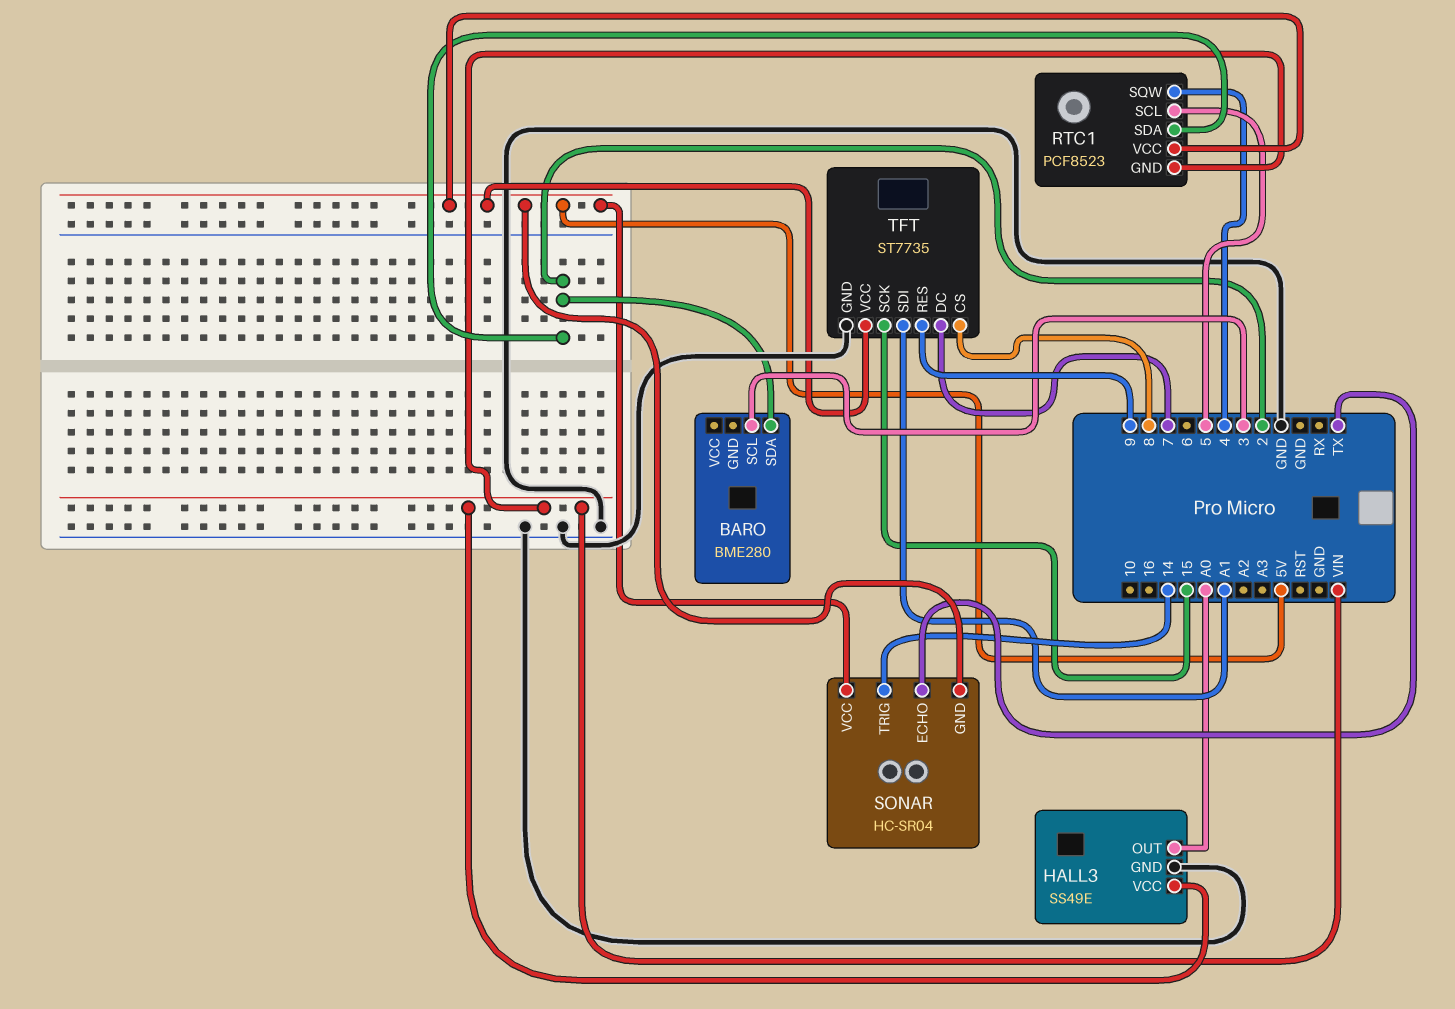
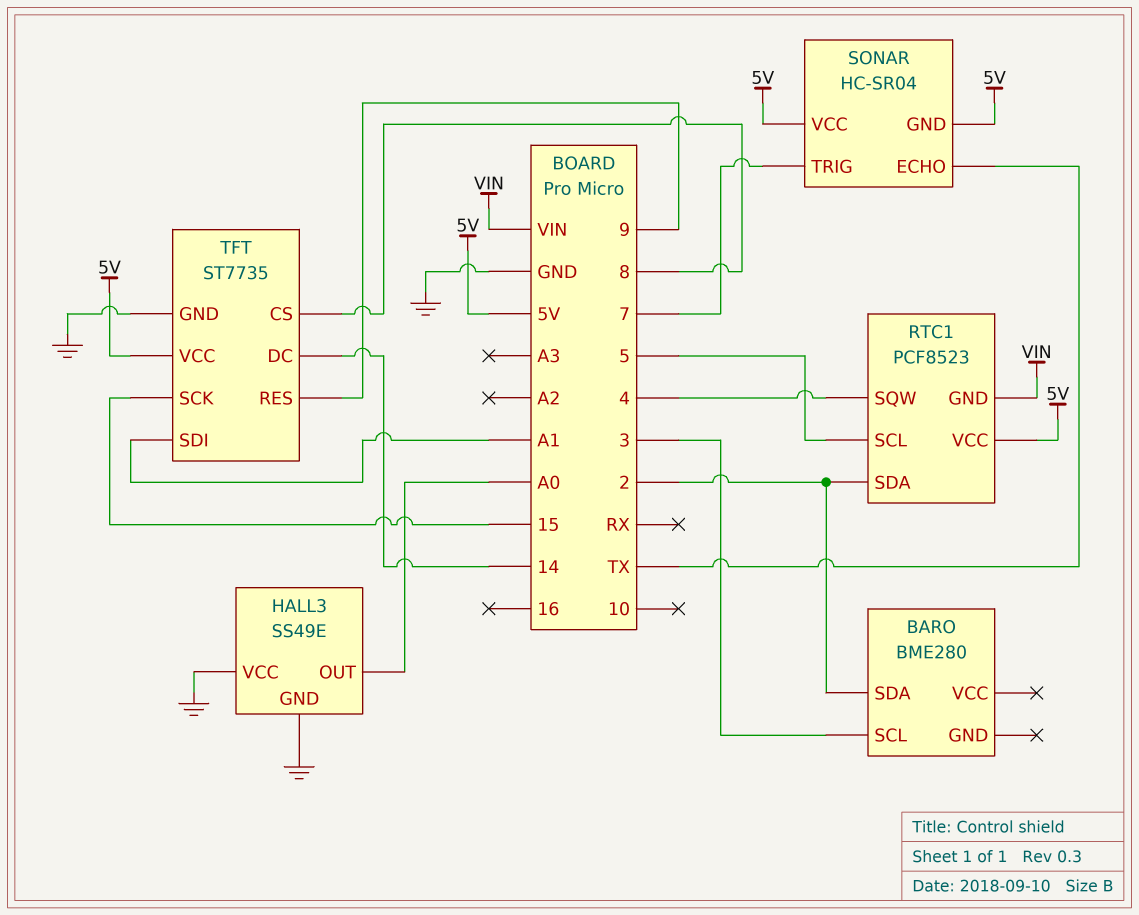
HALL3 pin VCC: VIN -> GND
SONAR pin TRIG: 14 -> 7
TFT pin DC: 7 -> 14

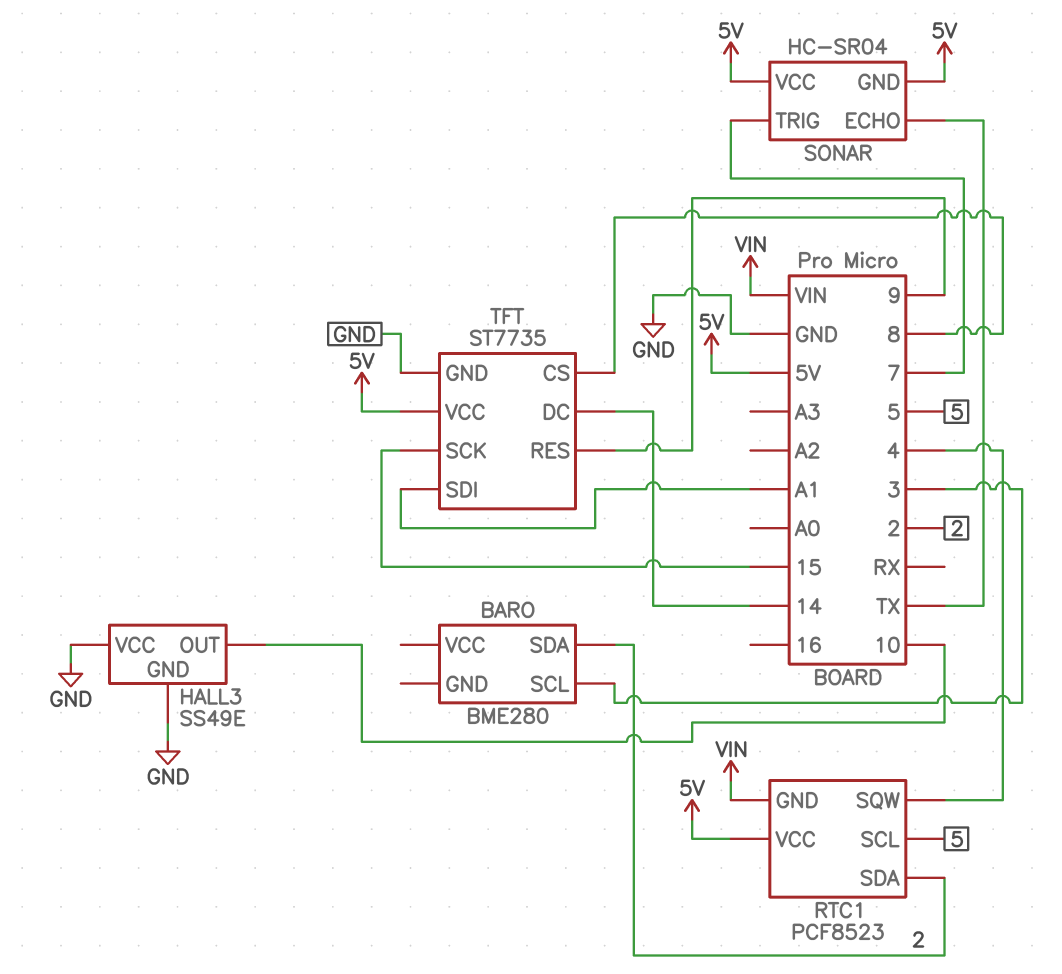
HALL3 pin OUT: A0 -> 10

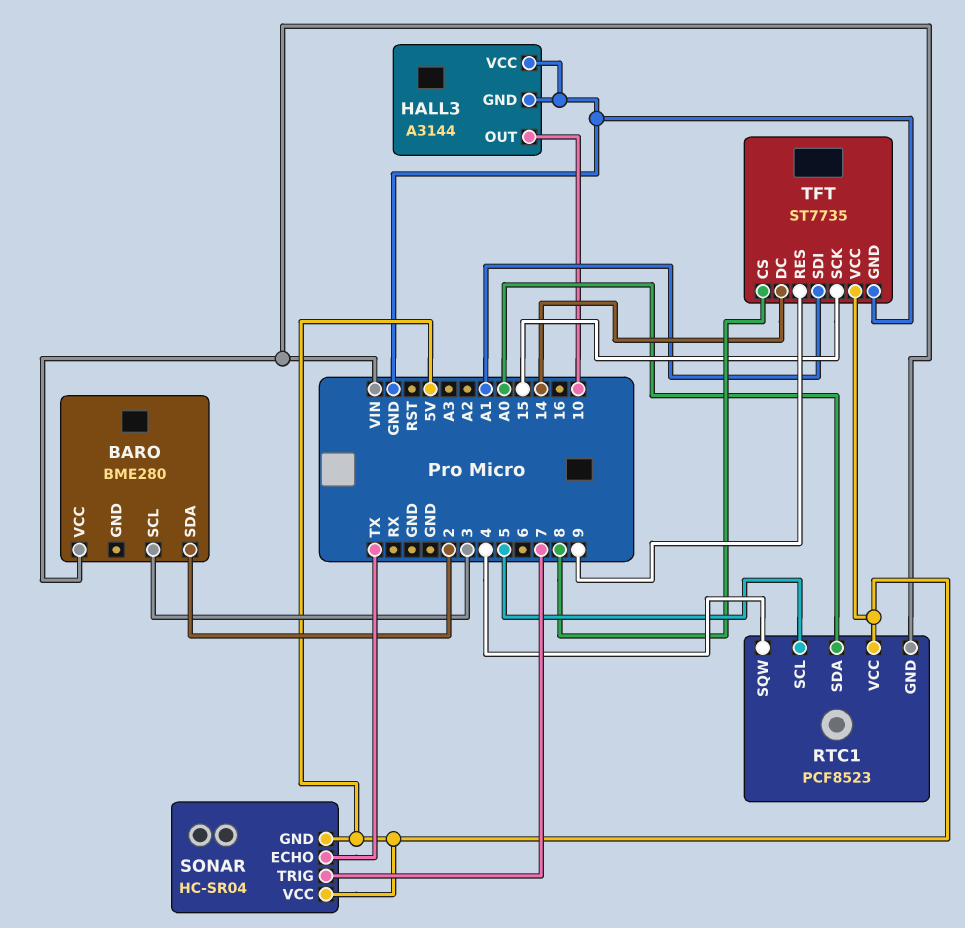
BARO pin VCC: none -> VIN
HALL3: SS49E -> A3144
RTC1 pin SDA: 2 -> A0

